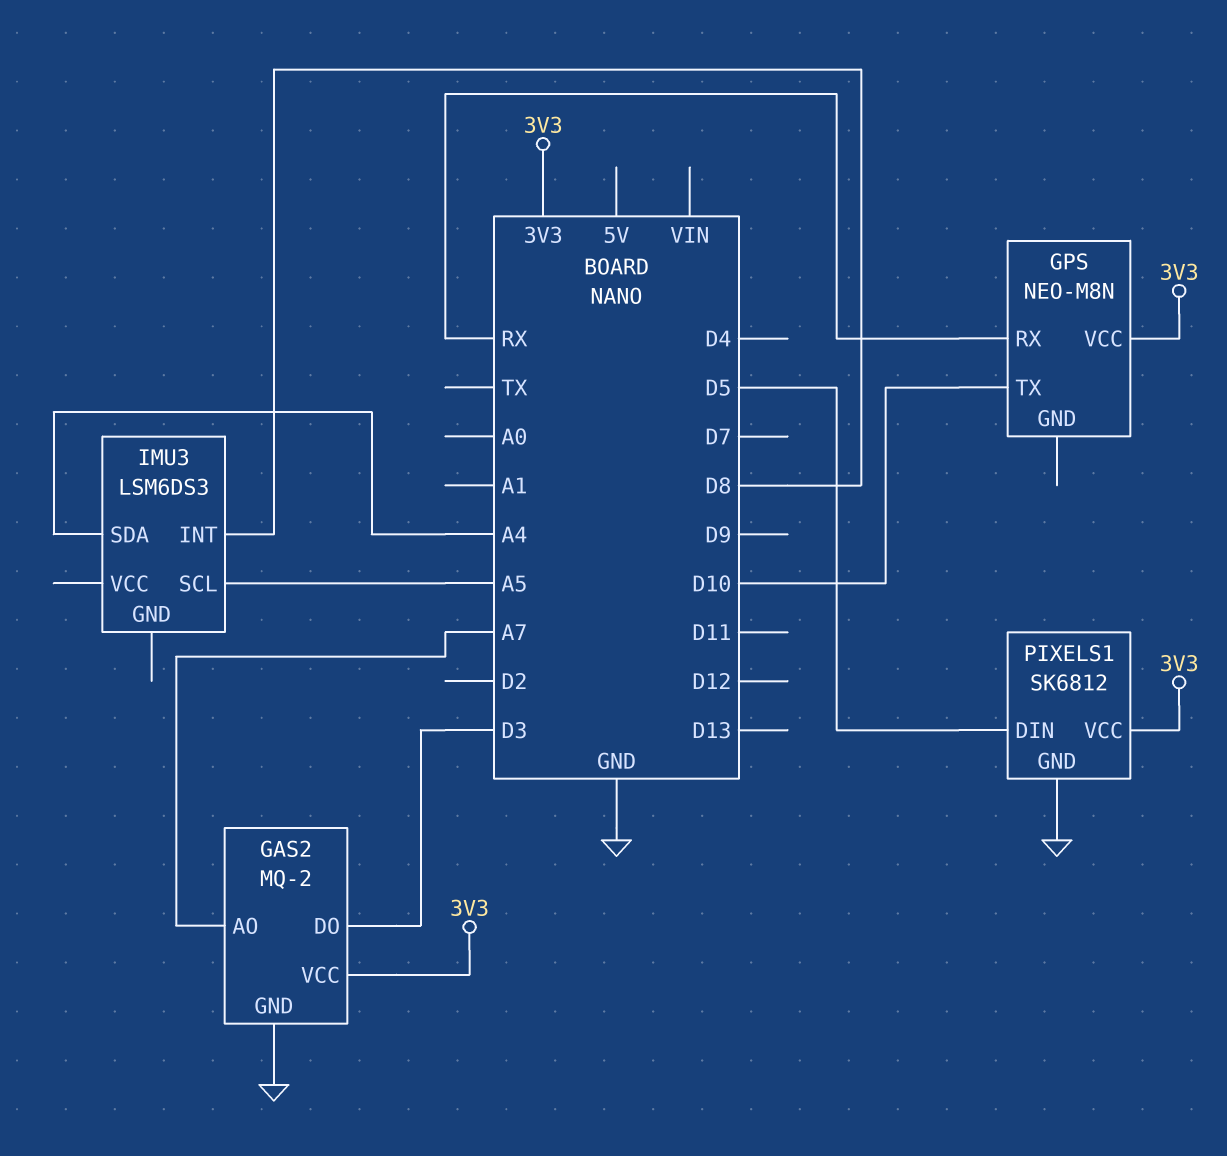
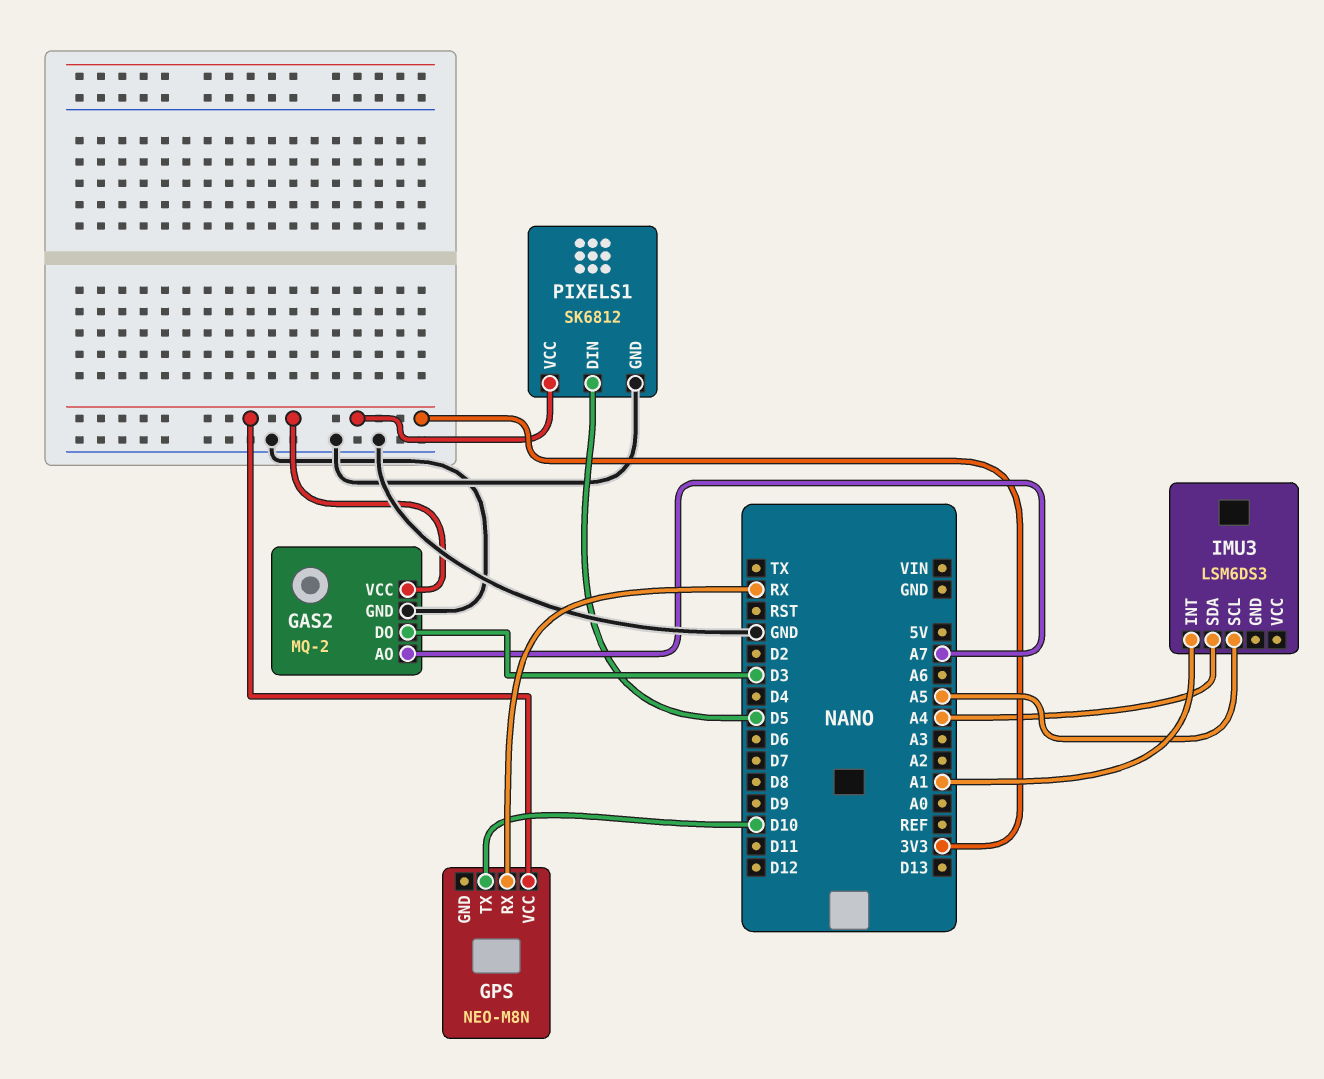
IMU3 pin INT: D8 -> A1

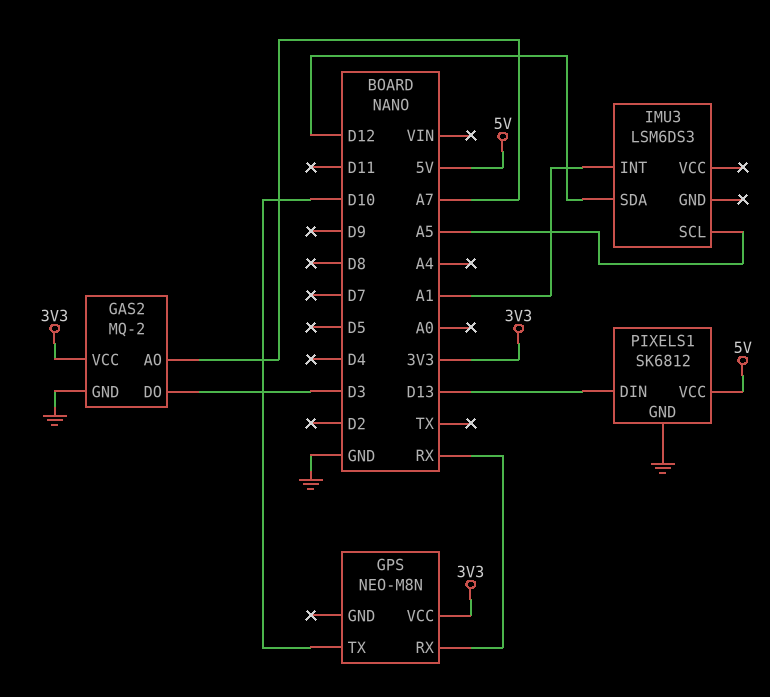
IMU3 pin SDA: A4 -> D12
PIXELS1 pin DIN: D5 -> D13
PIXELS1 pin VCC: 3V3 -> 5V

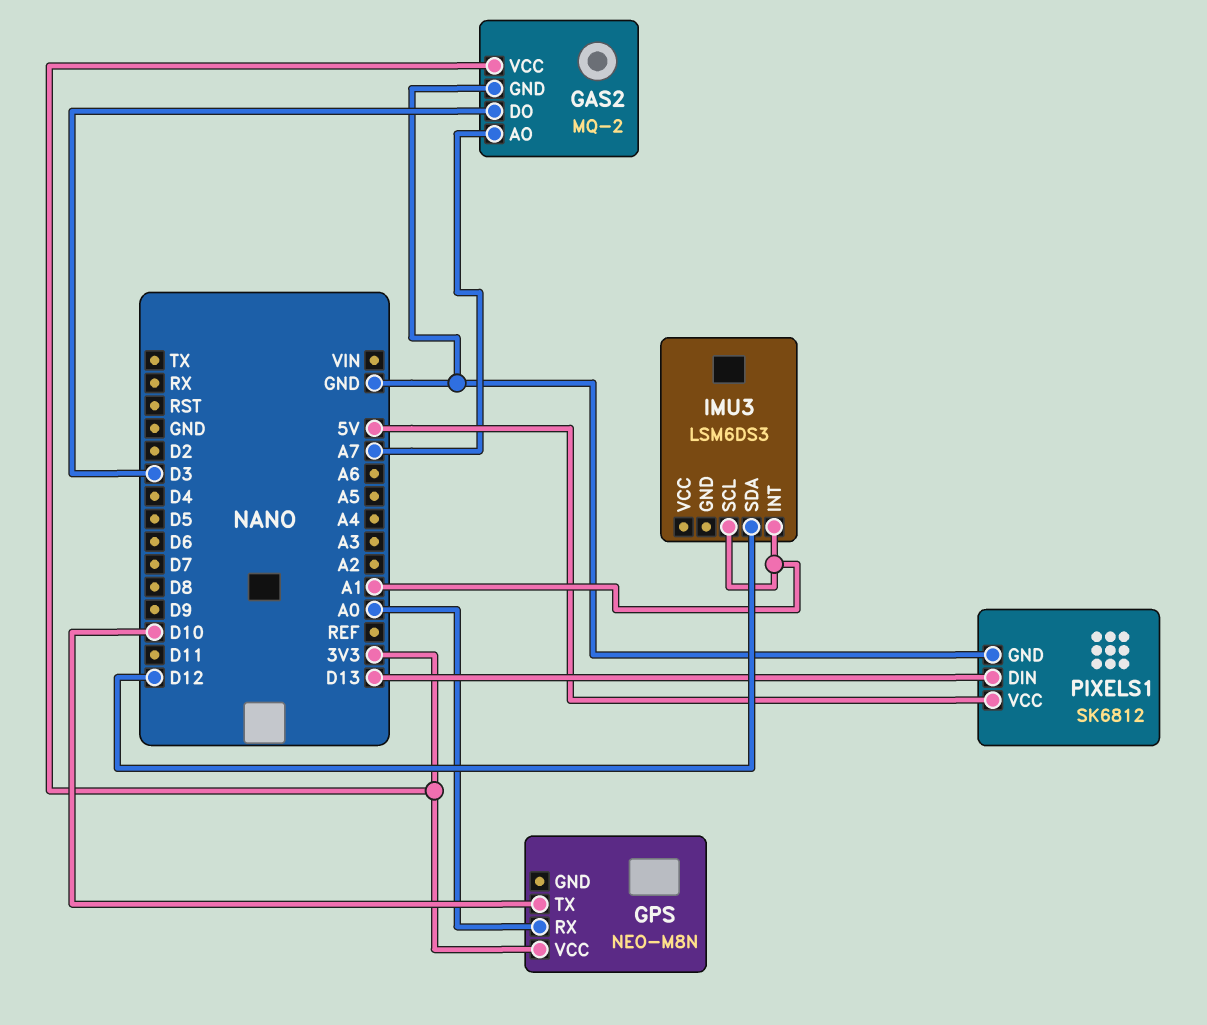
GPS pin RX: RX -> A0
IMU3 pin SCL: A5 -> A1

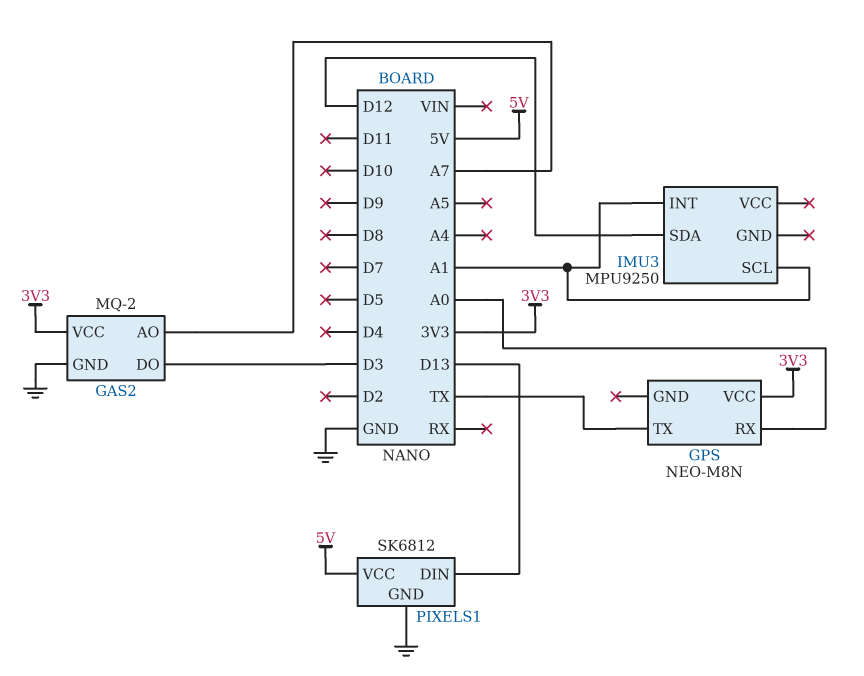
GPS pin TX: D10 -> TX
IMU3: LSM6DS3 -> MPU9250

